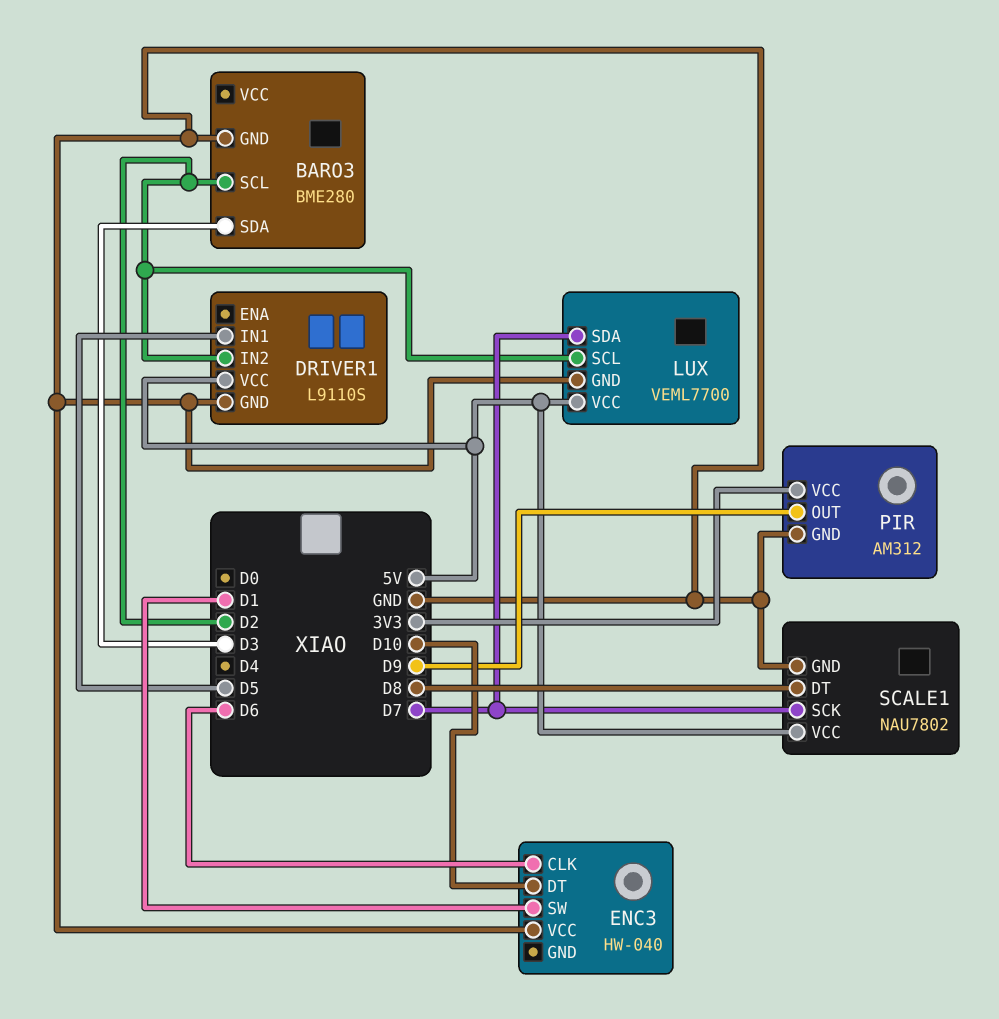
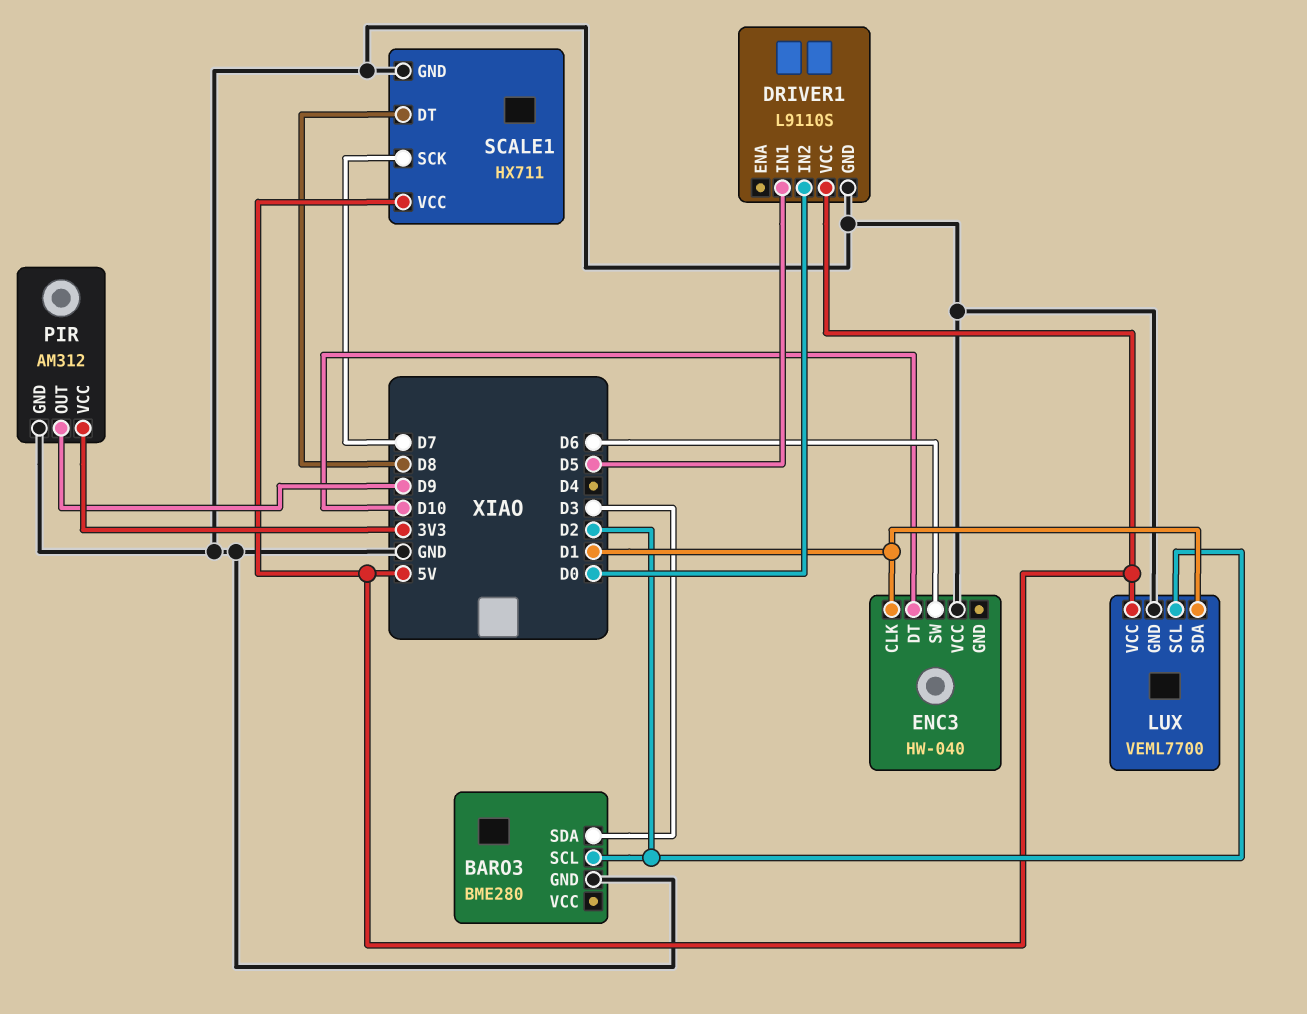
DRIVER1 pin IN2: D2 -> D0
ENC3 pin CLK: D6 -> D1
ENC3 pin SW: D1 -> D6
LUX pin SDA: D7 -> D1
SCALE1: NAU7802 -> HX711

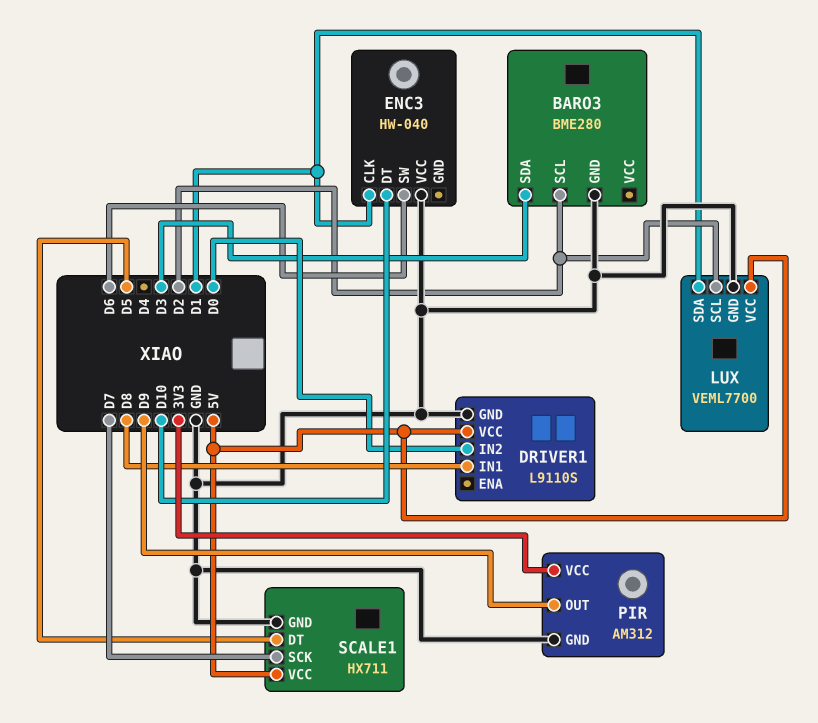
DRIVER1 pin IN1: D5 -> D8
SCALE1 pin DT: D8 -> D5

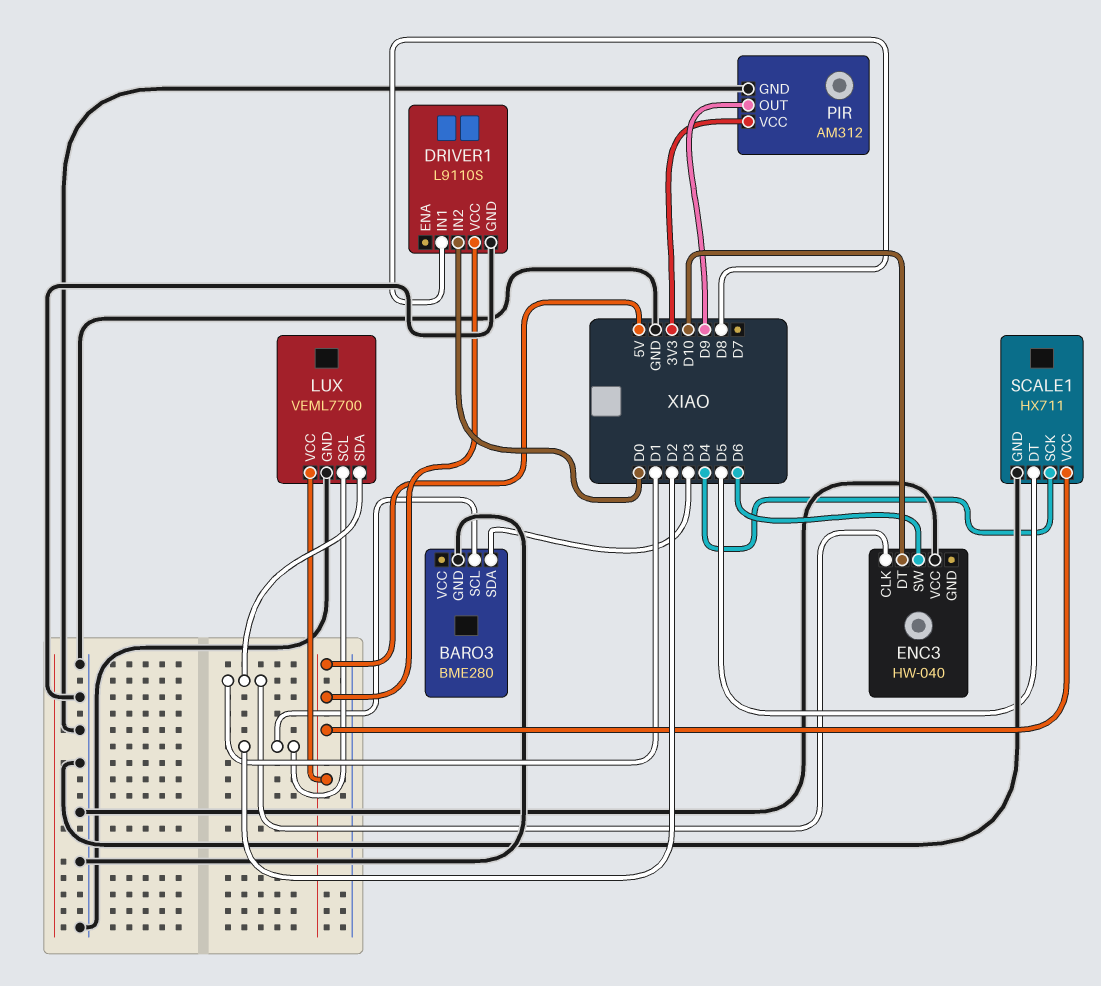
SCALE1 pin SCK: D7 -> D4

